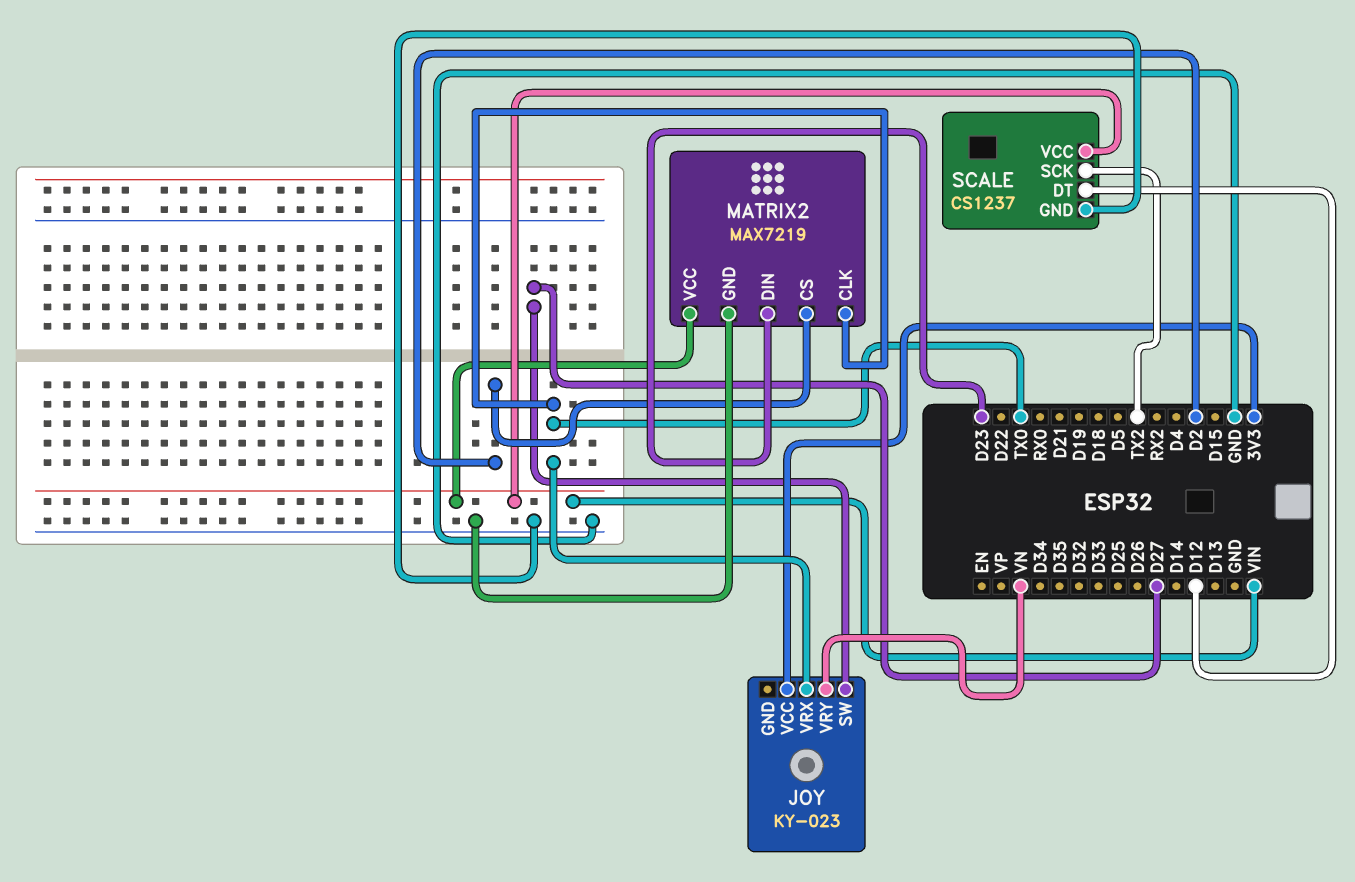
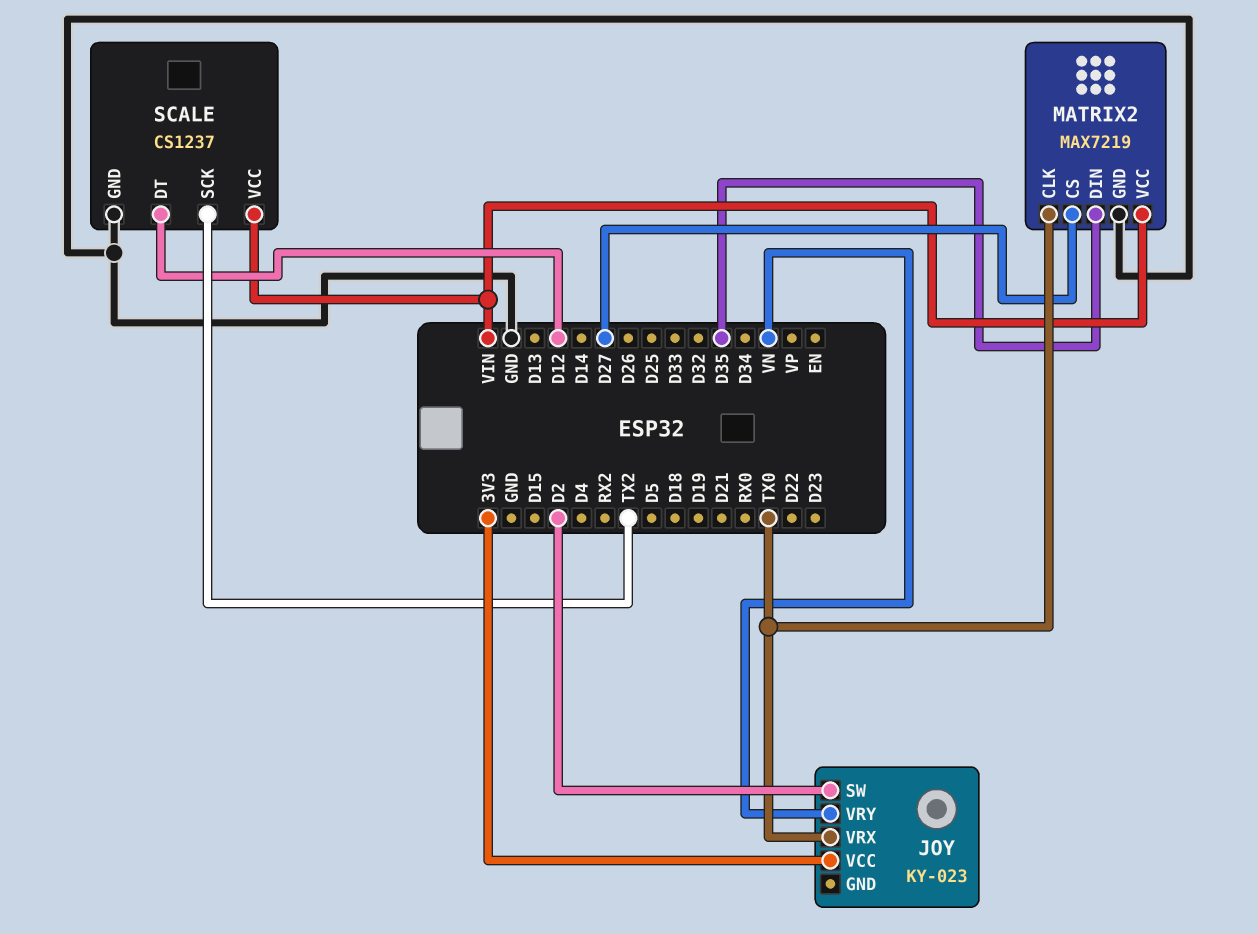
JOY pin SW: D27 -> D2
MATRIX2 pin CS: D2 -> D27
MATRIX2 pin DIN: D23 -> D35

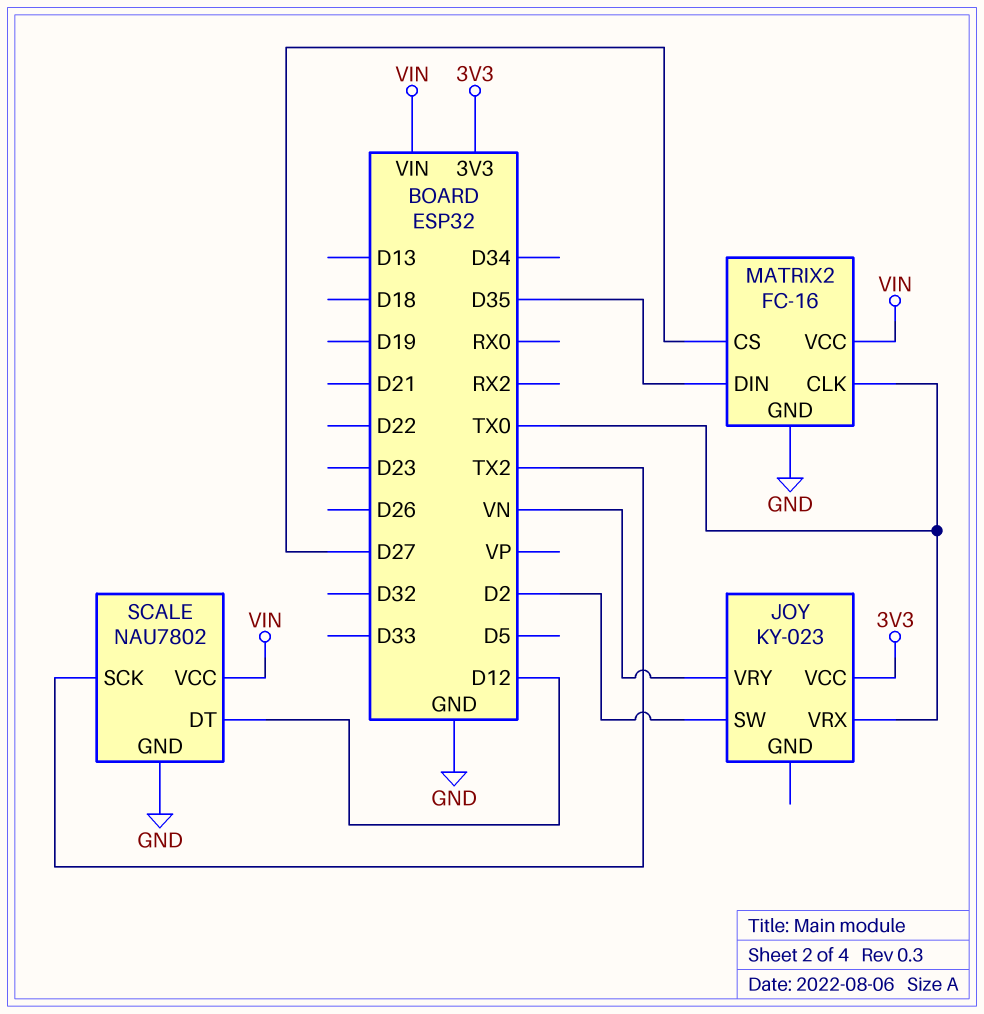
MATRIX2: MAX7219 -> FC-16
SCALE: CS1237 -> NAU7802

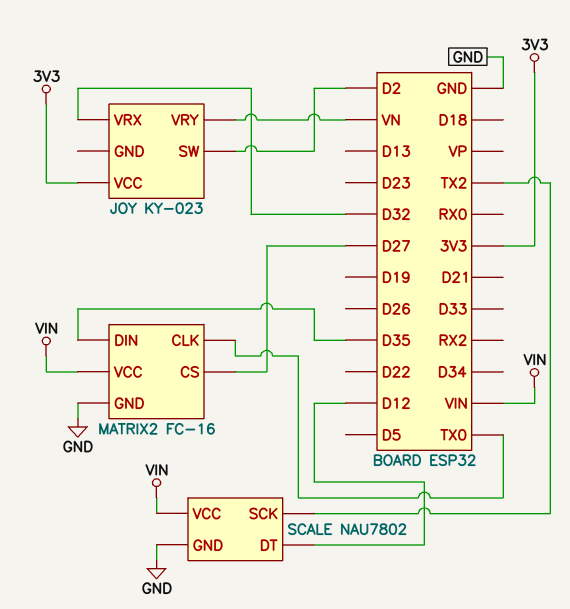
JOY pin VRX: TX0 -> D32

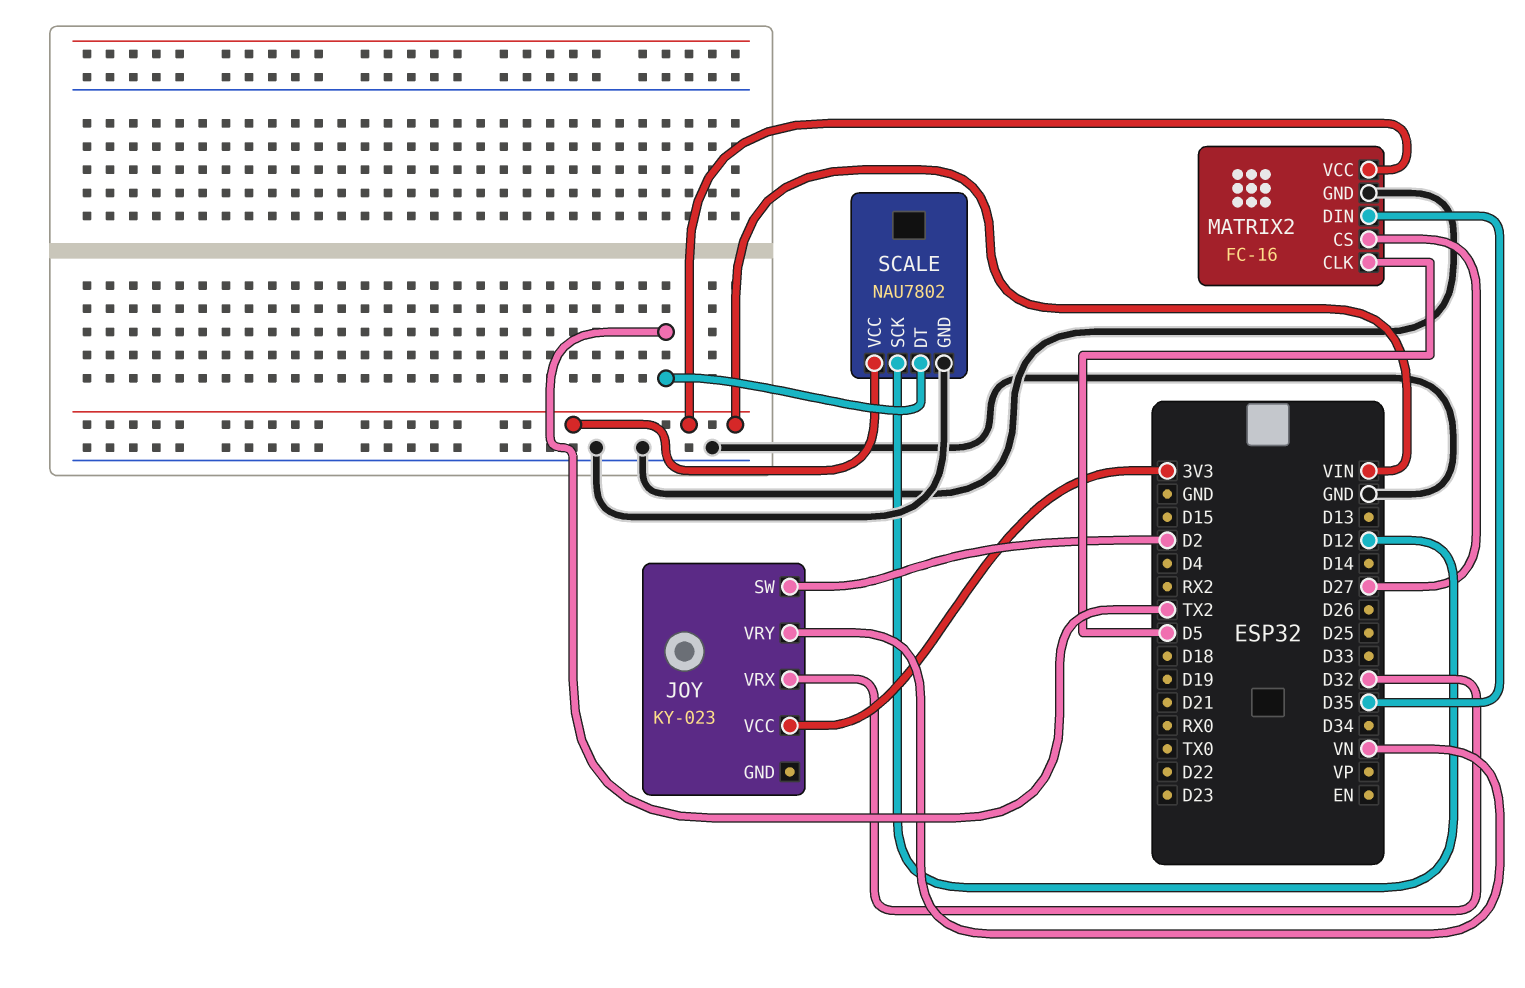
MATRIX2 pin CLK: TX0 -> D5
SCALE pin DT: D12 -> TX2
SCALE pin SCK: TX2 -> D12

